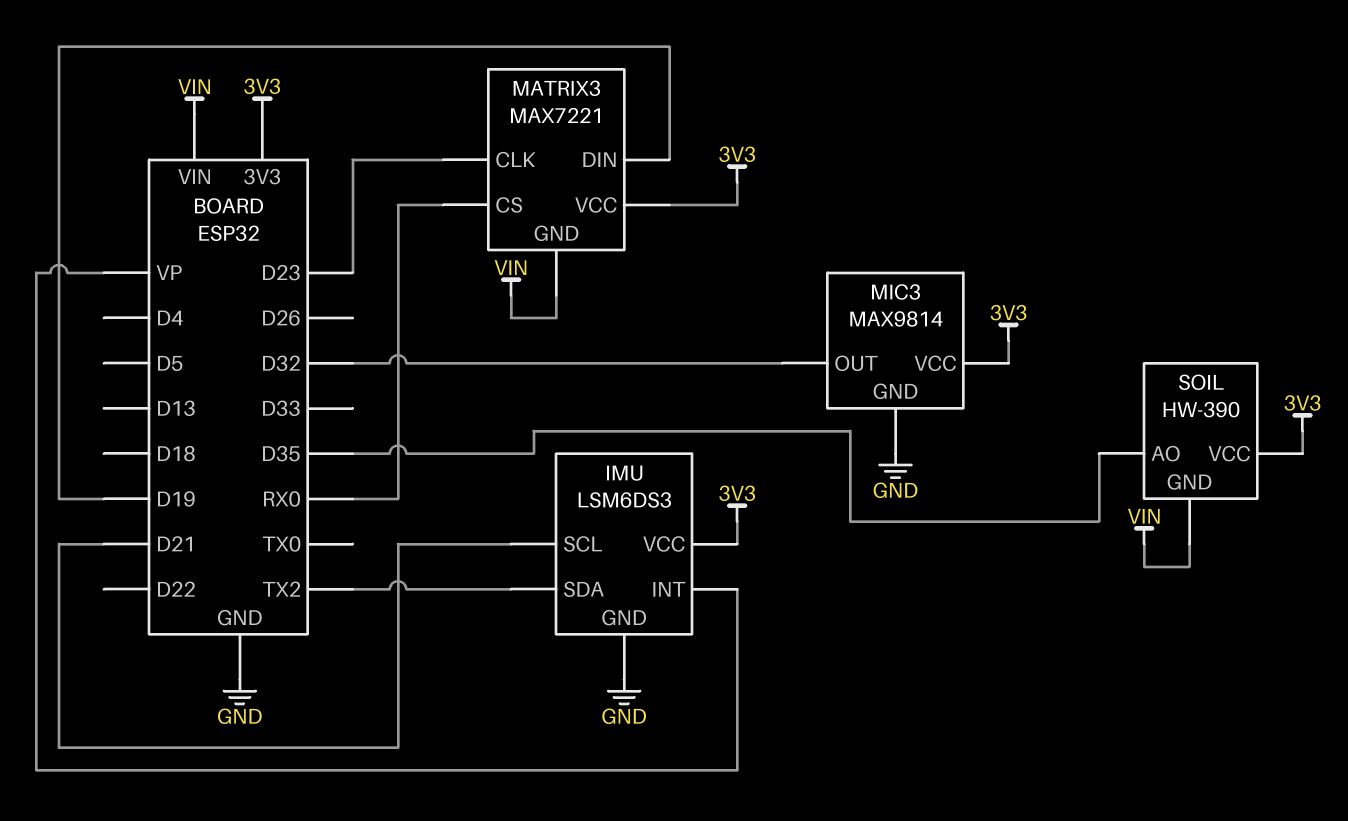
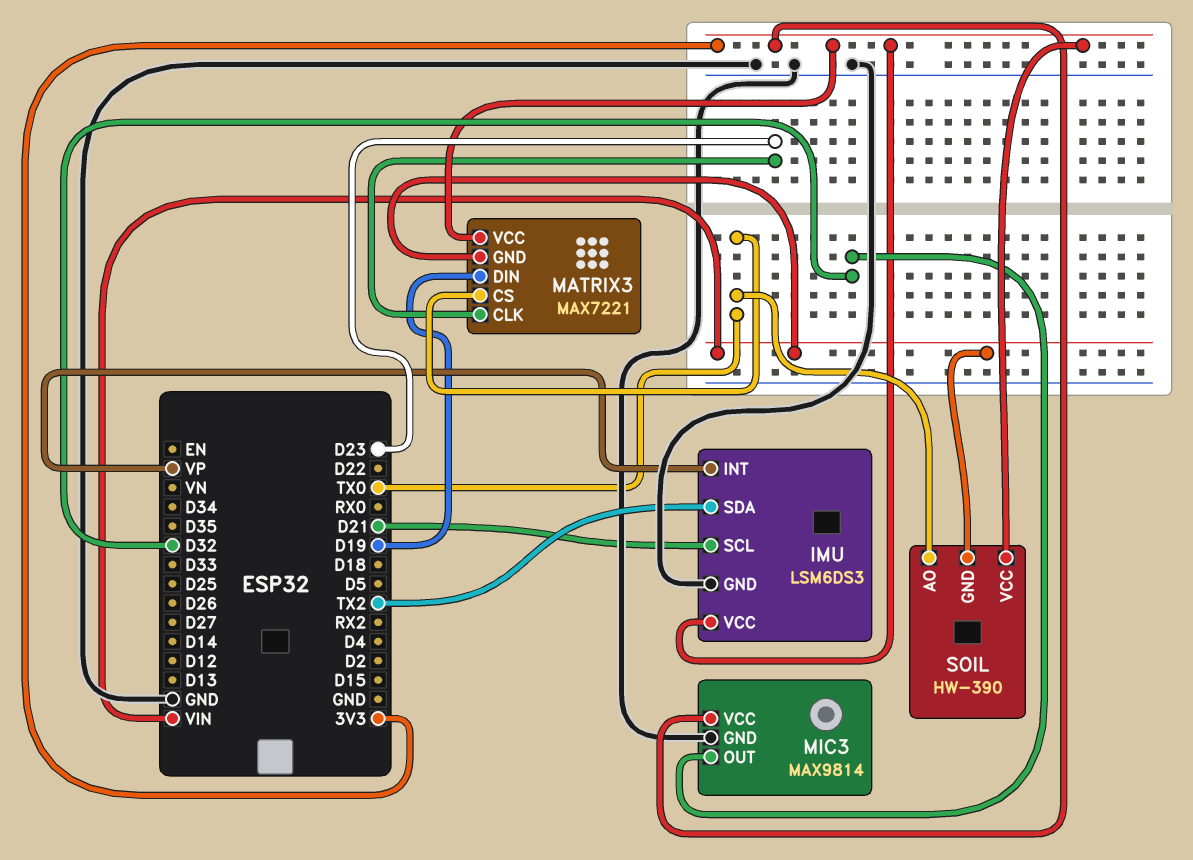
MATRIX3 pin CS: RX0 -> TX0
SOIL pin AO: D35 -> TX0

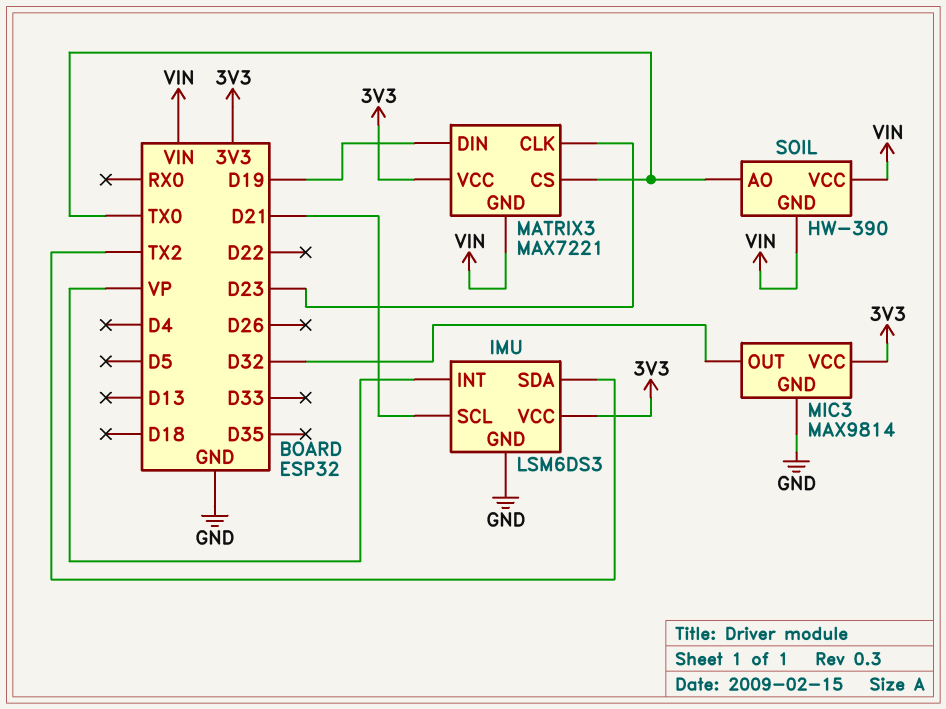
SOIL pin VCC: 3V3 -> VIN

